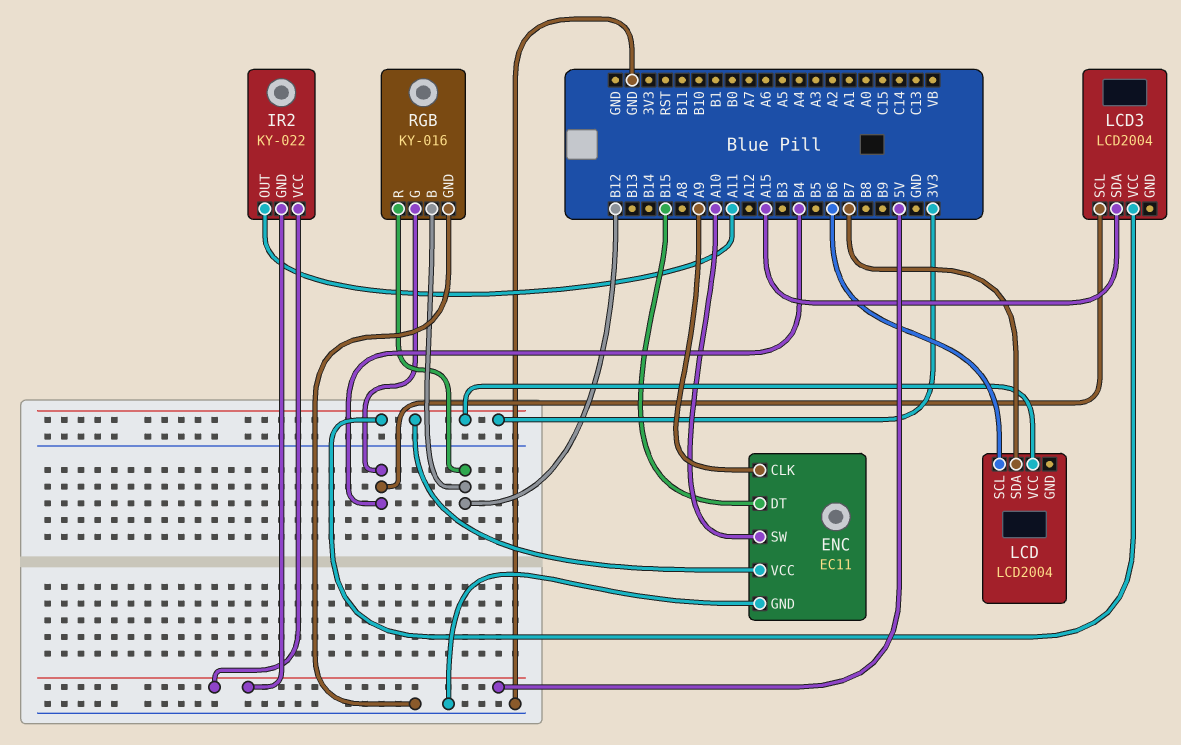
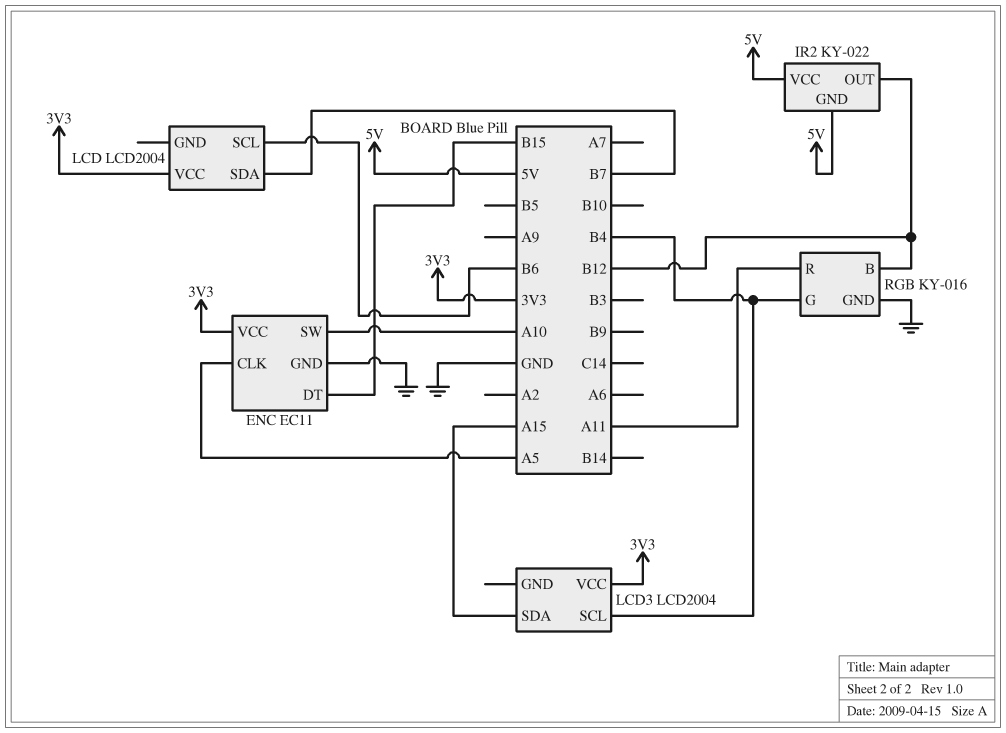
ENC pin CLK: A9 -> A5
IR2 pin OUT: A11 -> B12
RGB pin R: B12 -> A11

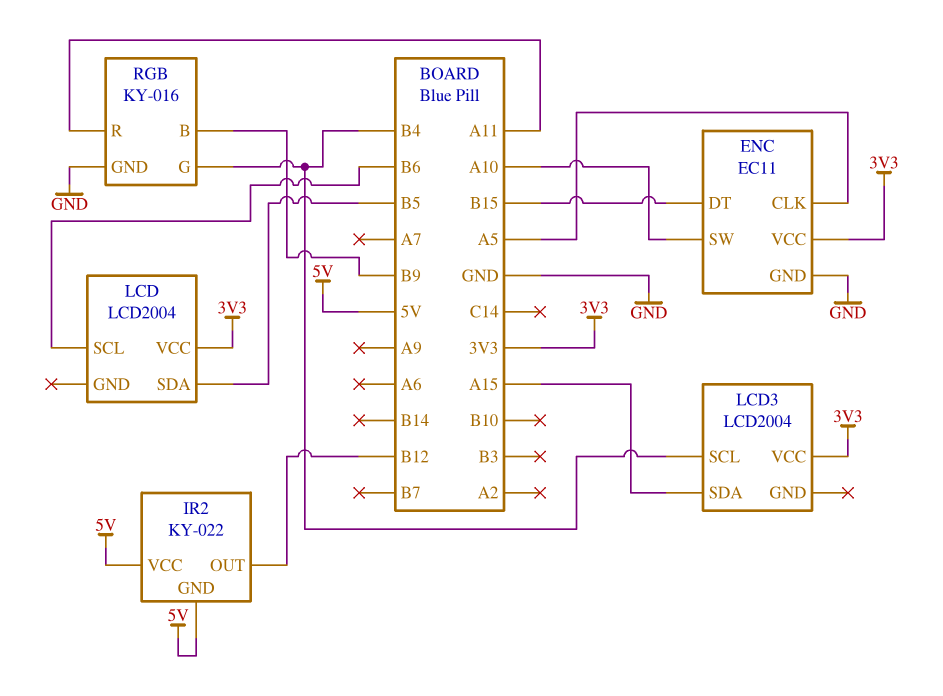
LCD pin SDA: B7 -> B5
RGB pin B: B12 -> B9

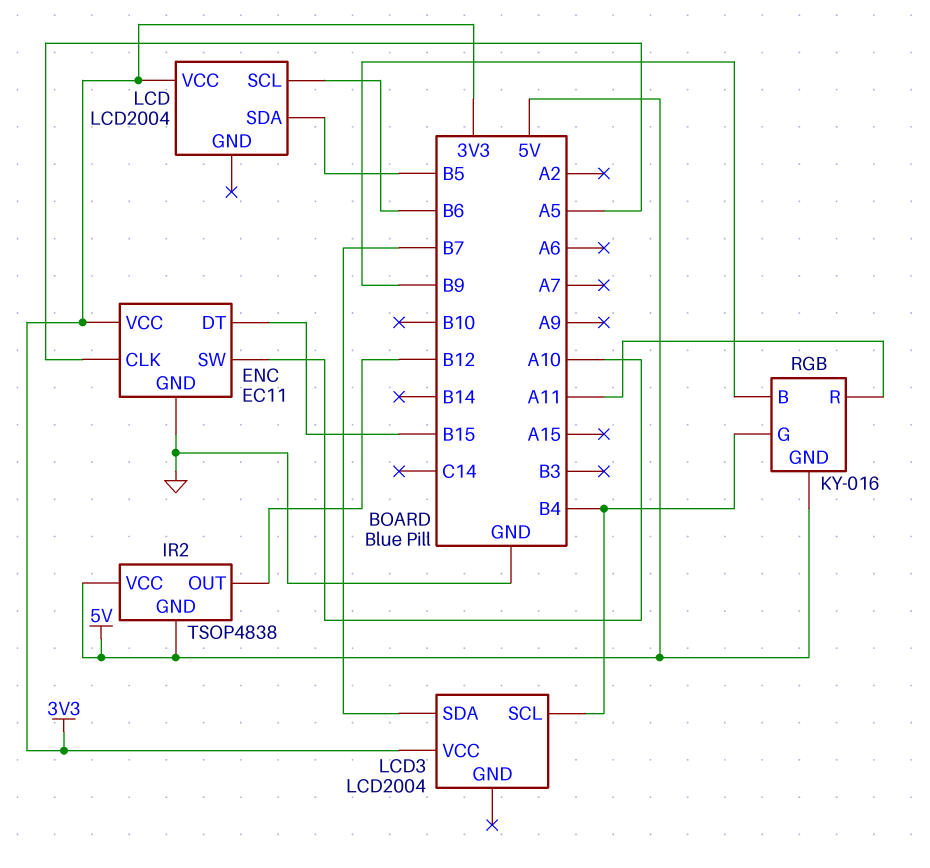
IR2: KY-022 -> TSOP4838
LCD3 pin SDA: A15 -> B7
RGB pin GND: GND -> 5V

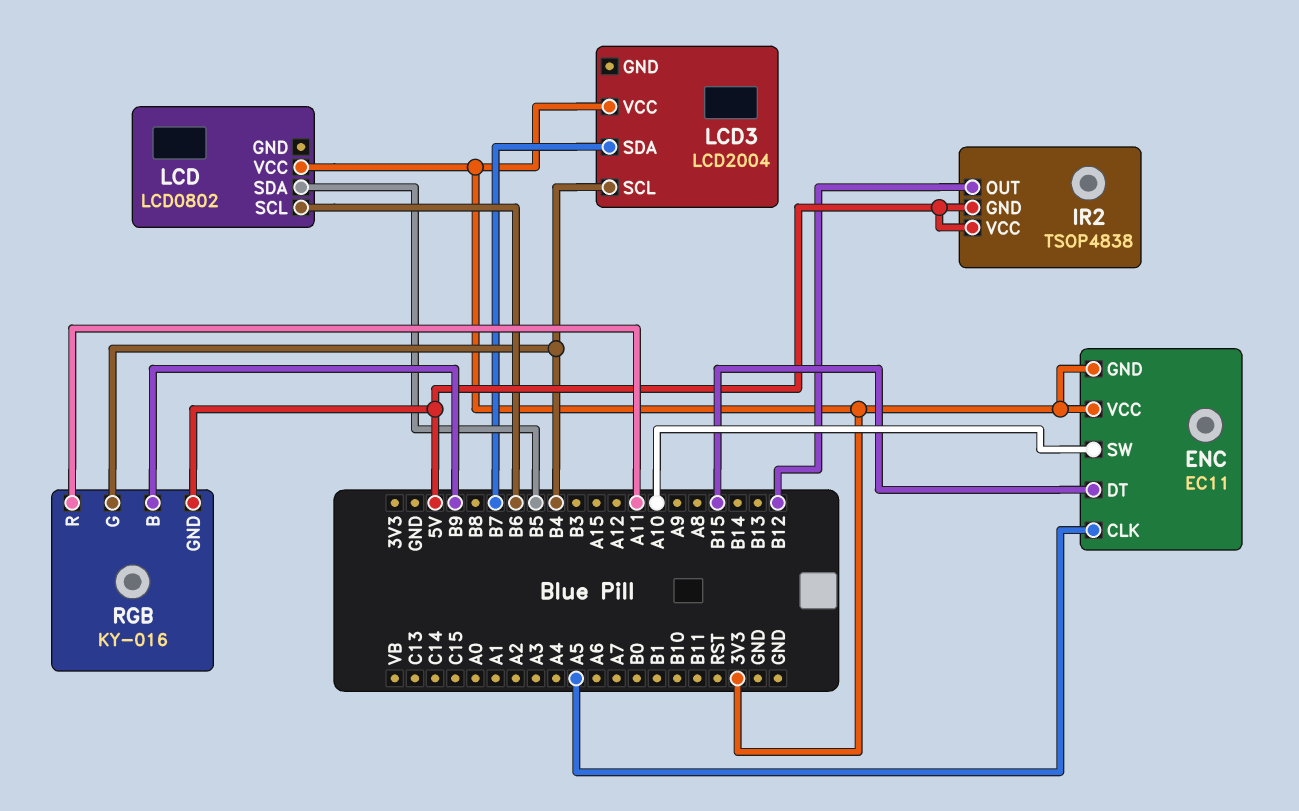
ENC pin GND: GND -> 3V3
LCD: LCD2004 -> LCD0802

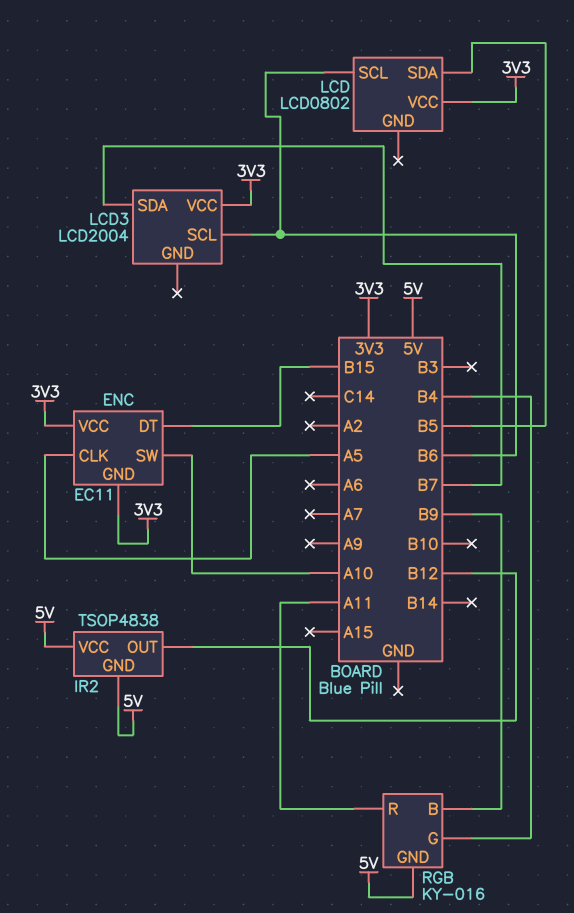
LCD3 pin SCL: B4 -> B6

